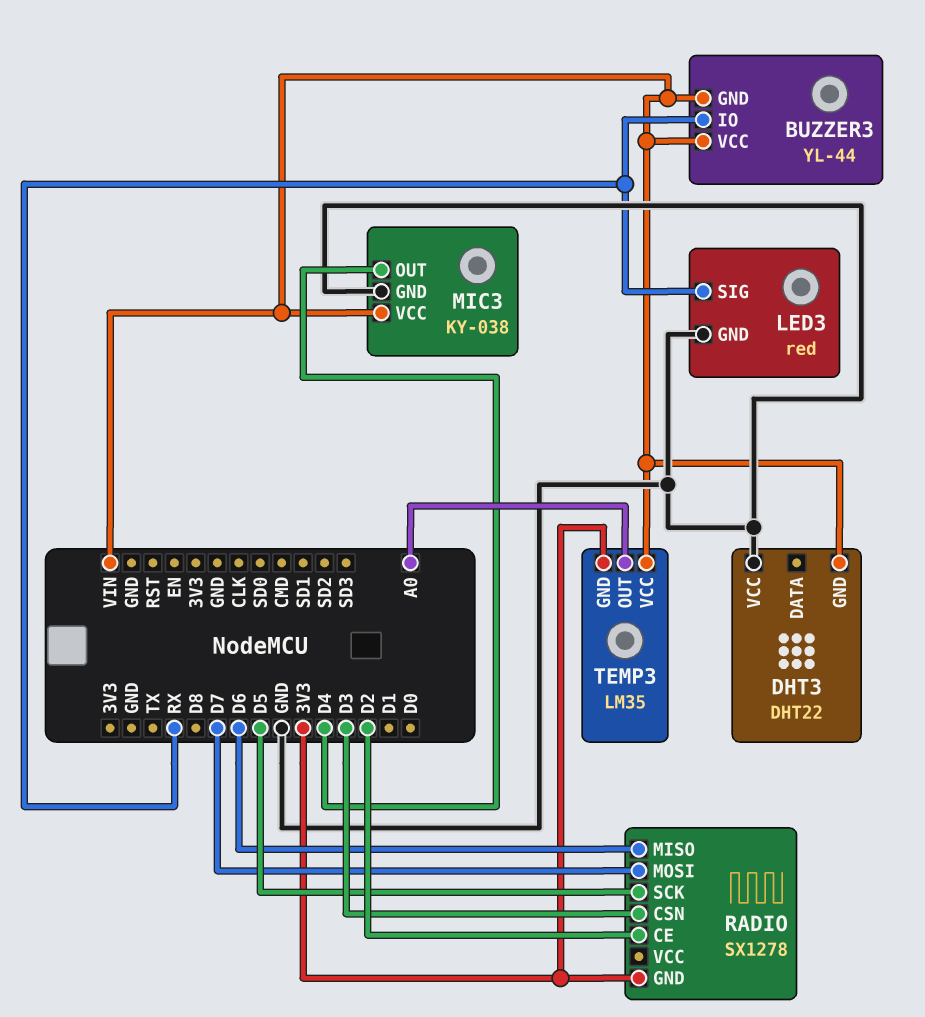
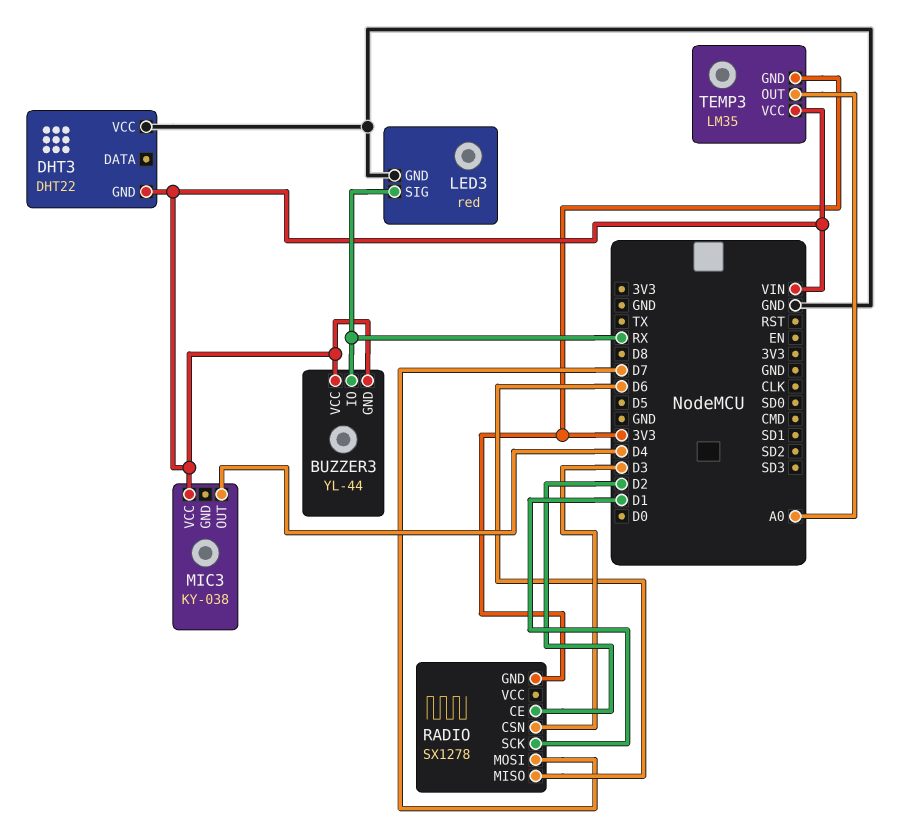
MIC3 pin GND: GND -> none
RADIO pin SCK: D5 -> D1

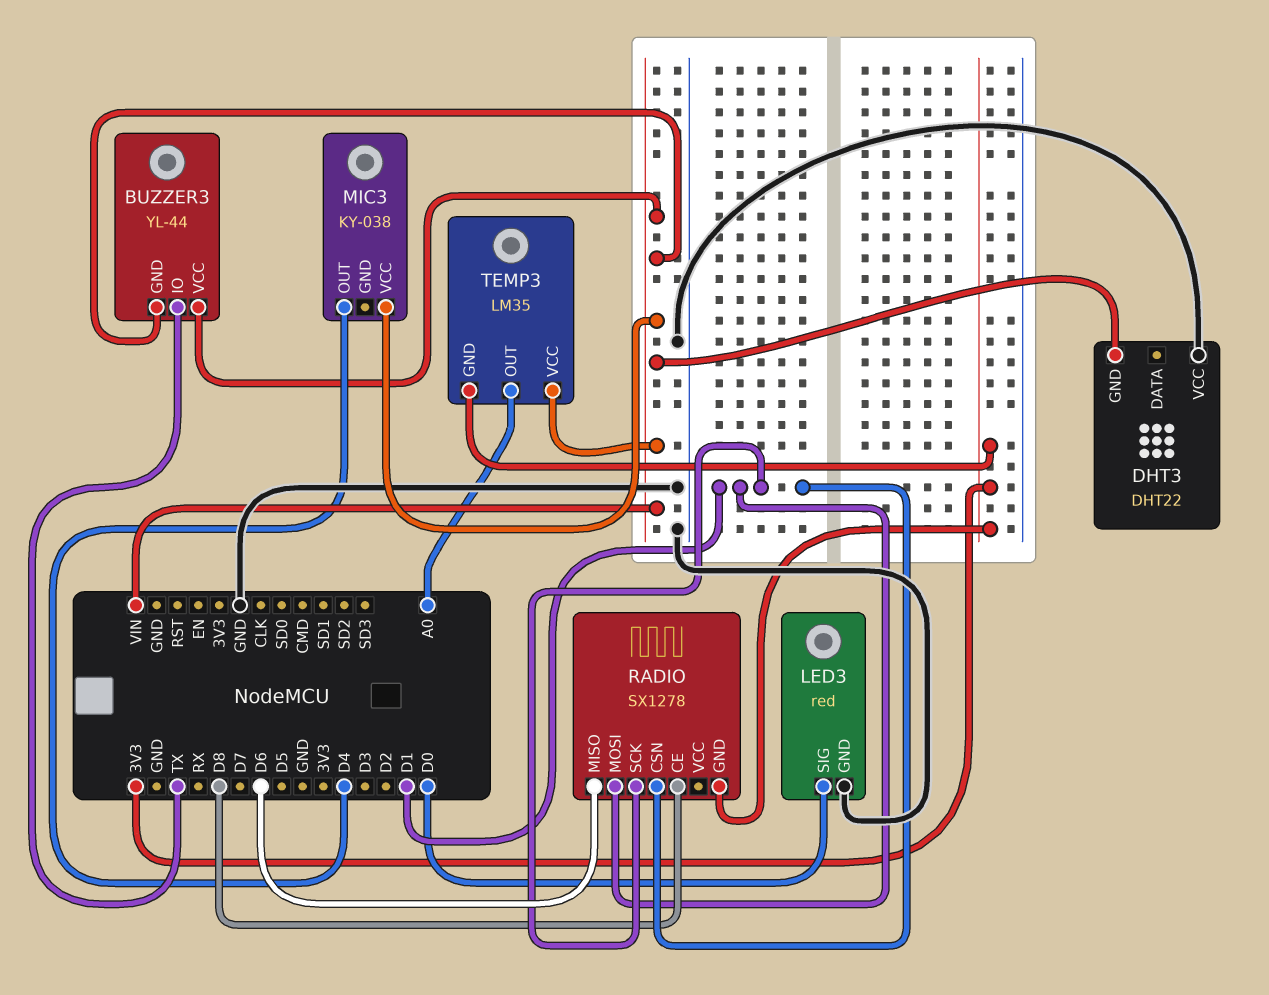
BUZZER3 pin IO: RX -> TX
LED3 pin SIG: RX -> D0
RADIO pin CE: D2 -> D8
RADIO pin CSN: D3 -> D1
RADIO pin MOSI: D7 -> D1

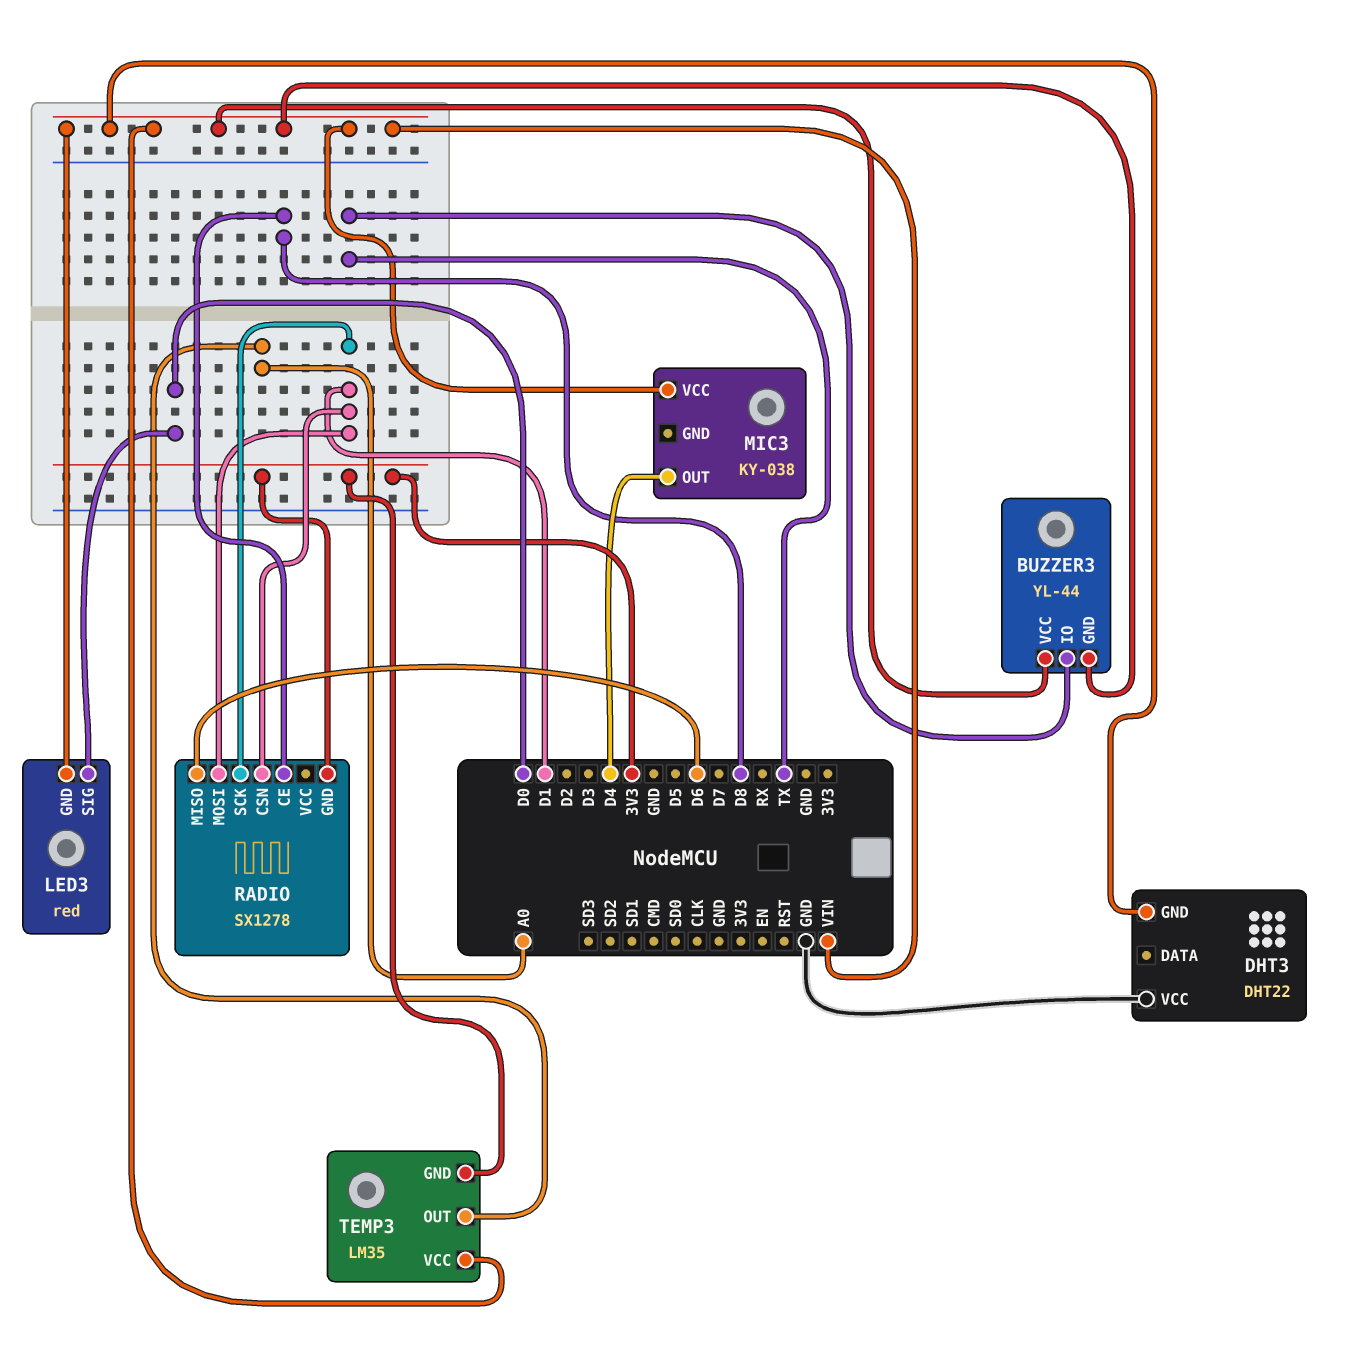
LED3 pin GND: GND -> VIN

